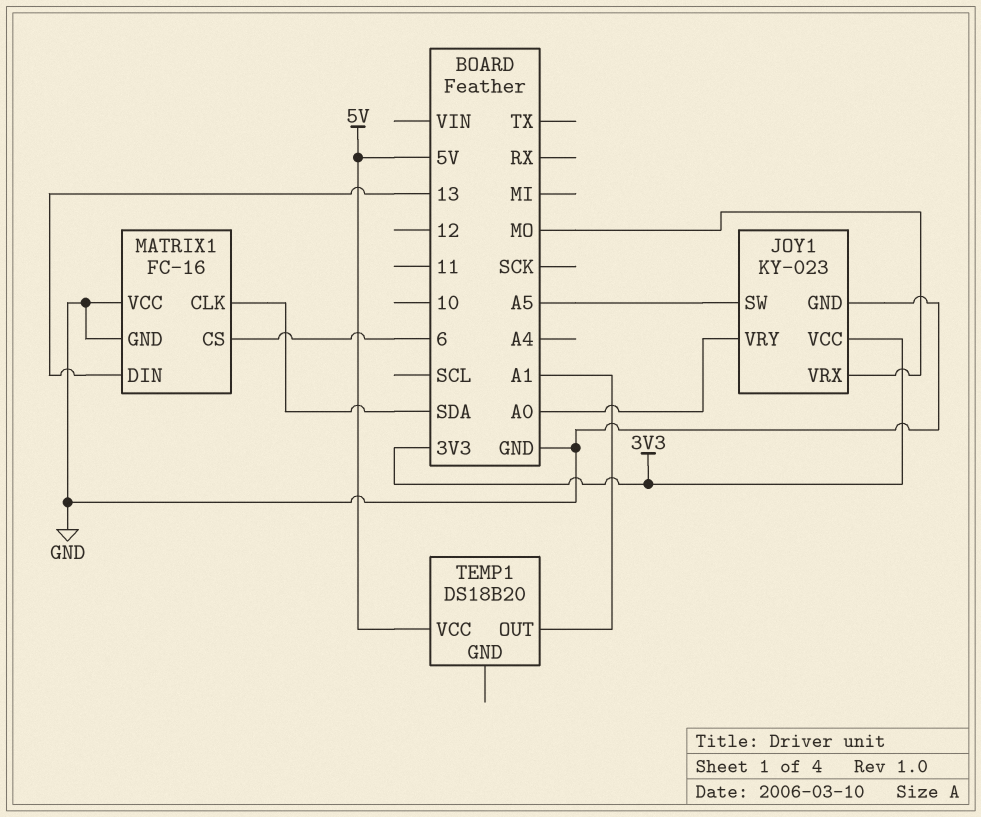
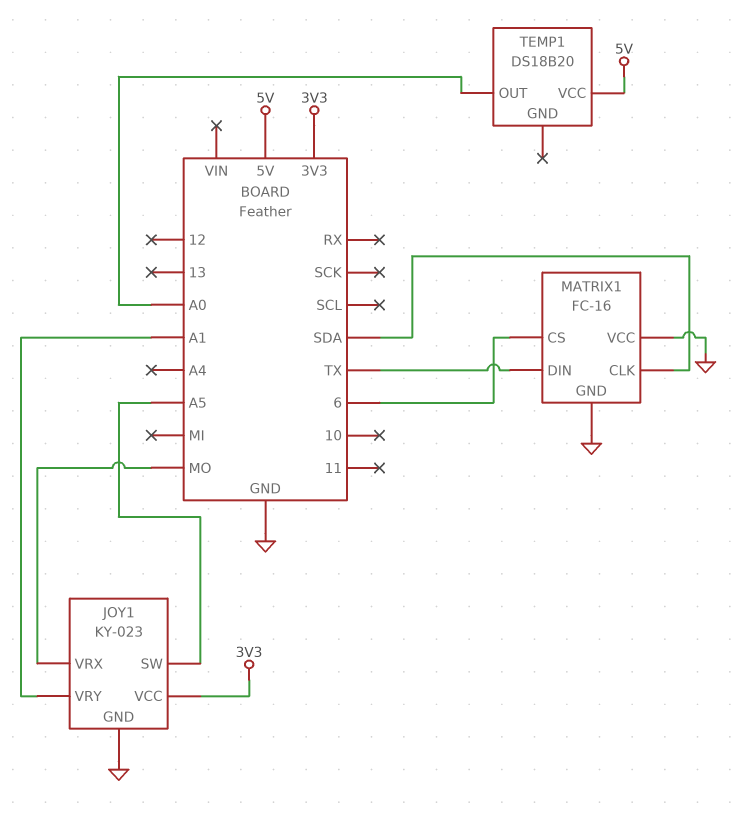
JOY1 pin VRY: A0 -> A1
MATRIX1 pin DIN: 13 -> TX
TEMP1 pin OUT: A1 -> A0

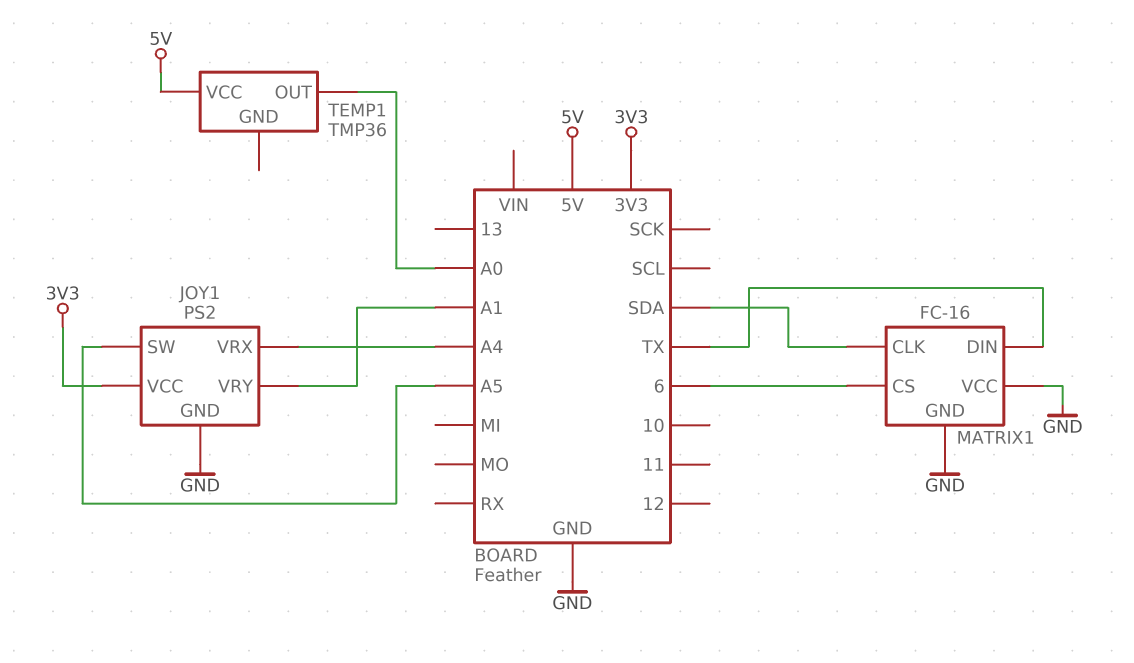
JOY1: KY-023 -> PS2
JOY1 pin VRX: MO -> A4
TEMP1: DS18B20 -> TMP36

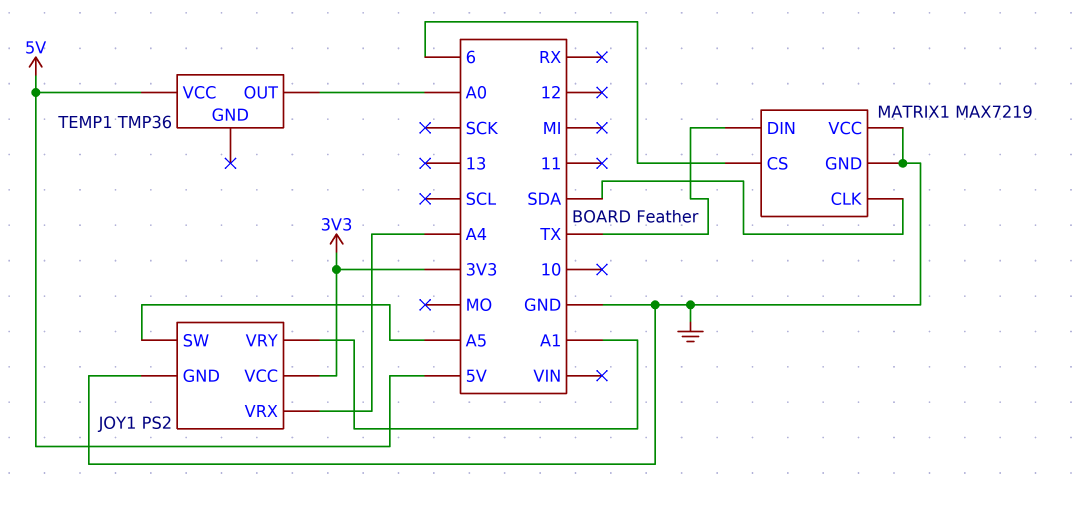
MATRIX1: FC-16 -> MAX7219

